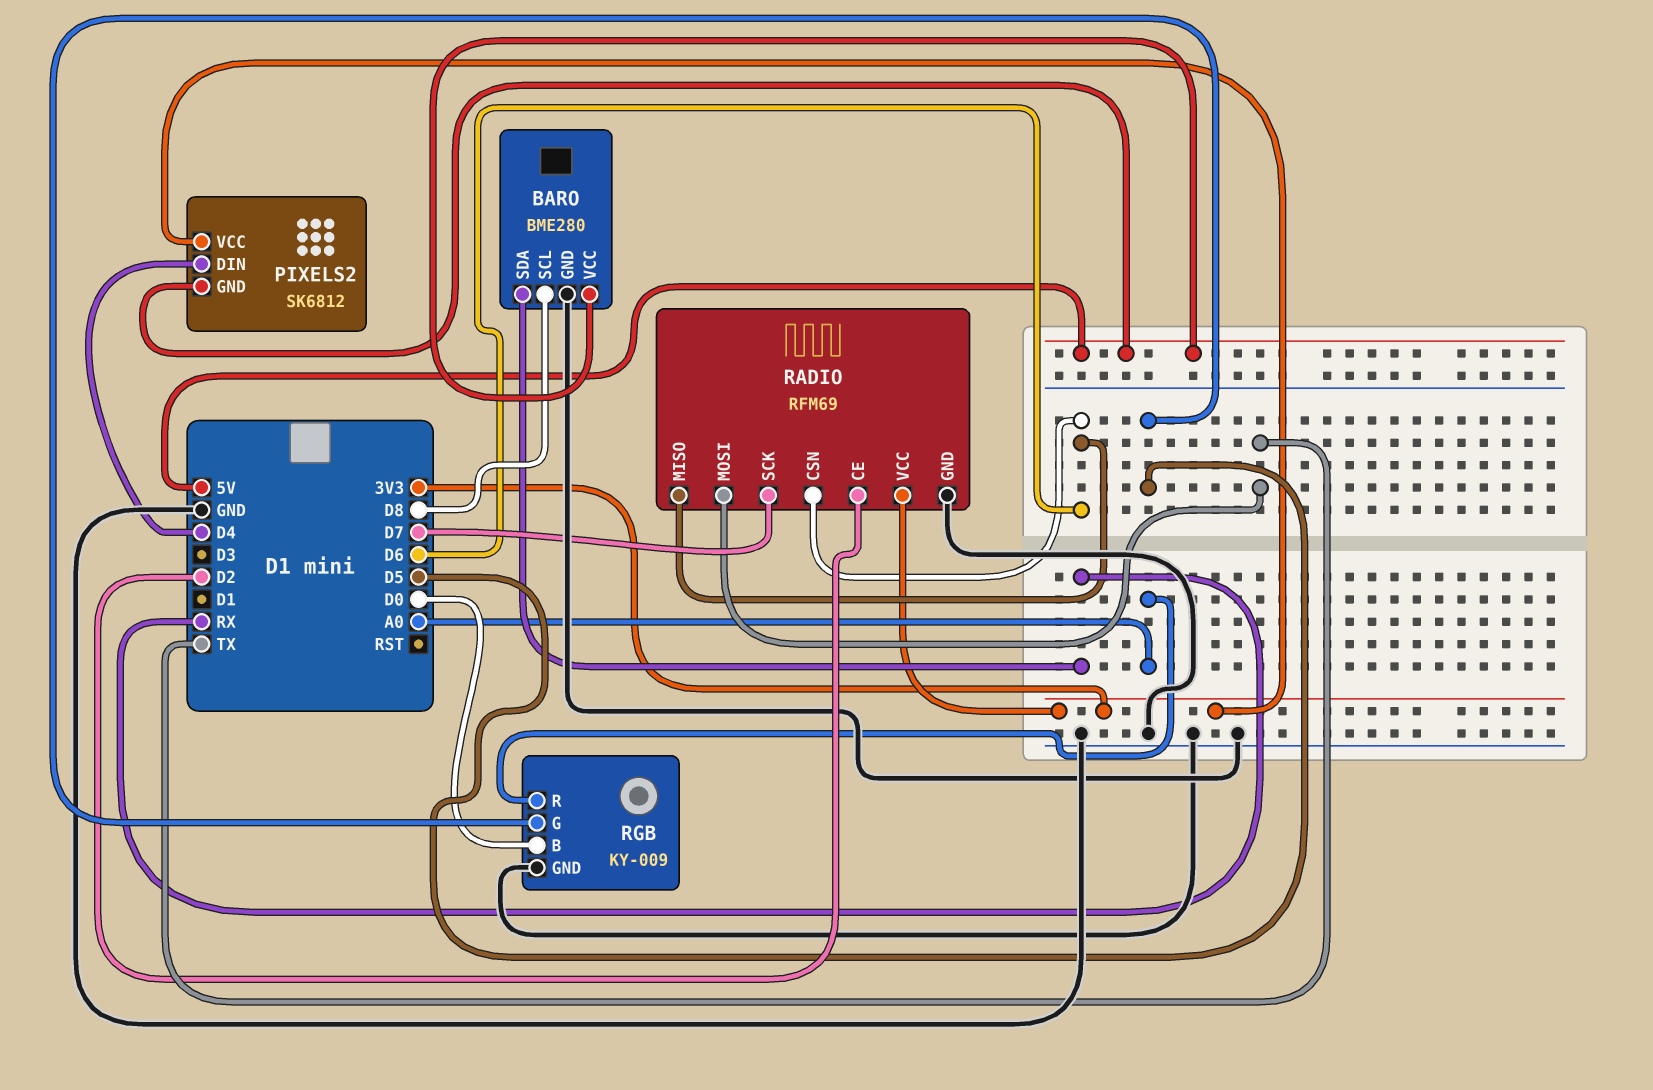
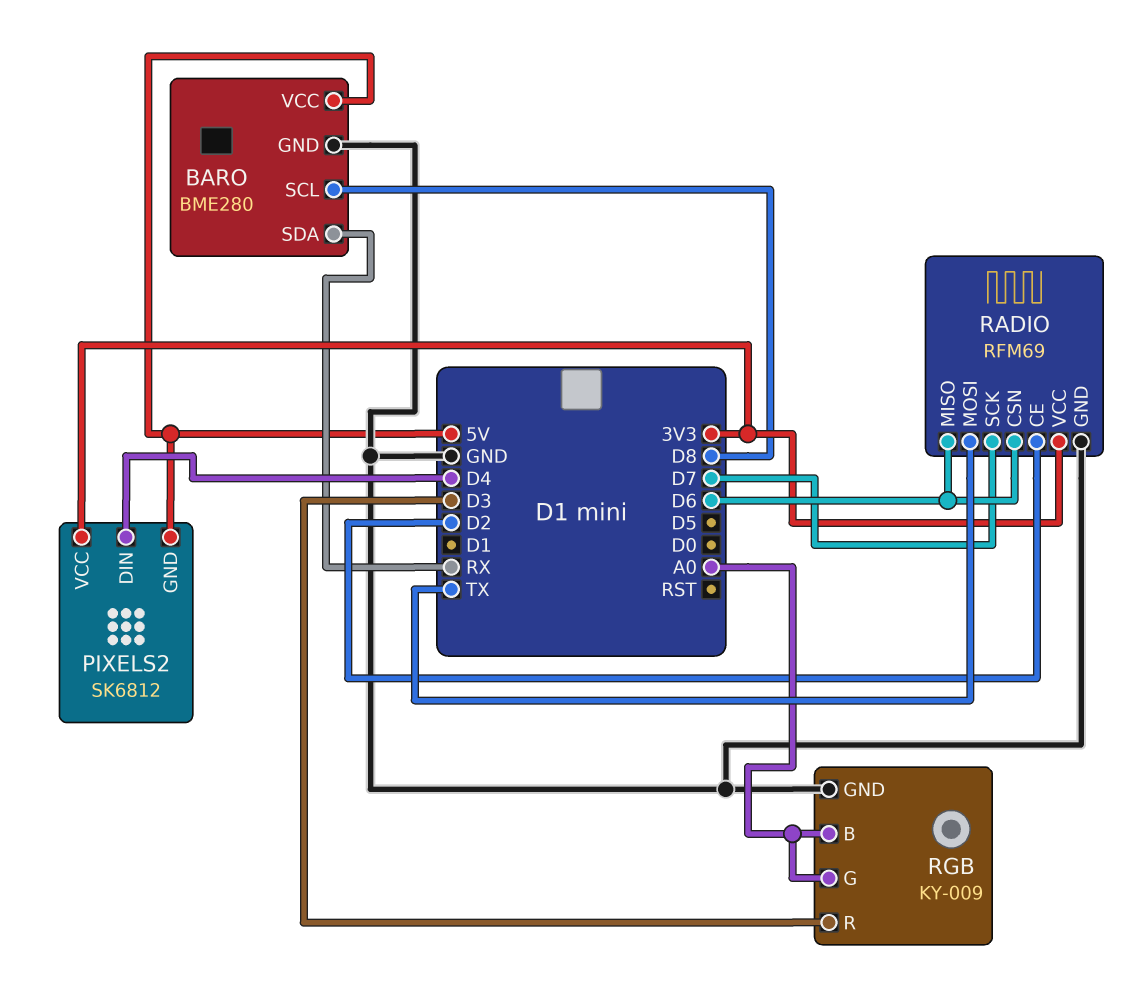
RGB pin B: D0 -> A0
RGB pin G: D5 -> A0
RGB pin R: A0 -> D3

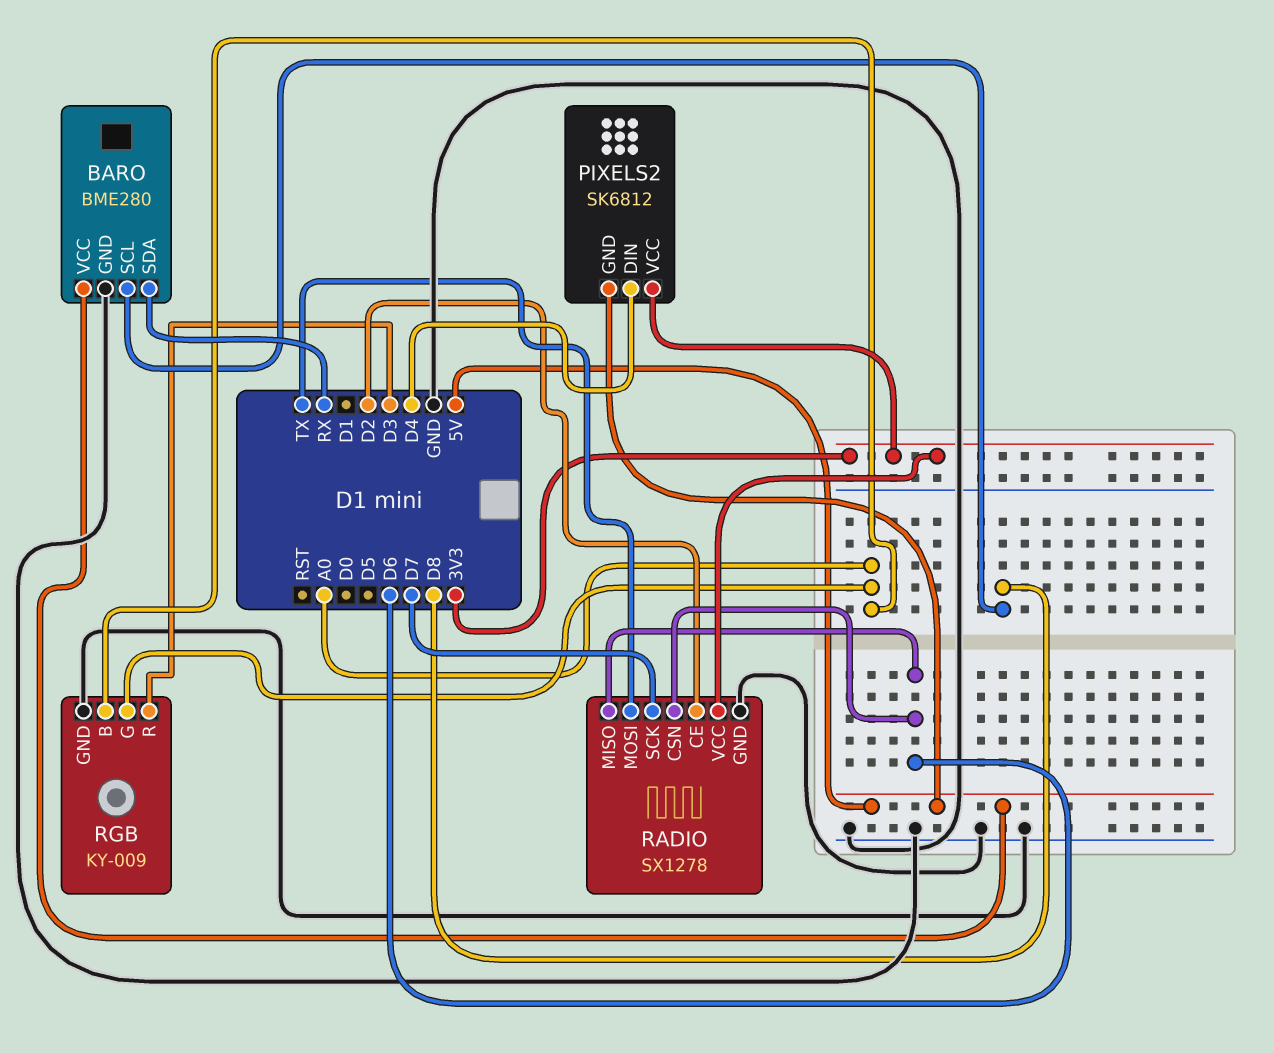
RADIO: RFM69 -> SX1278

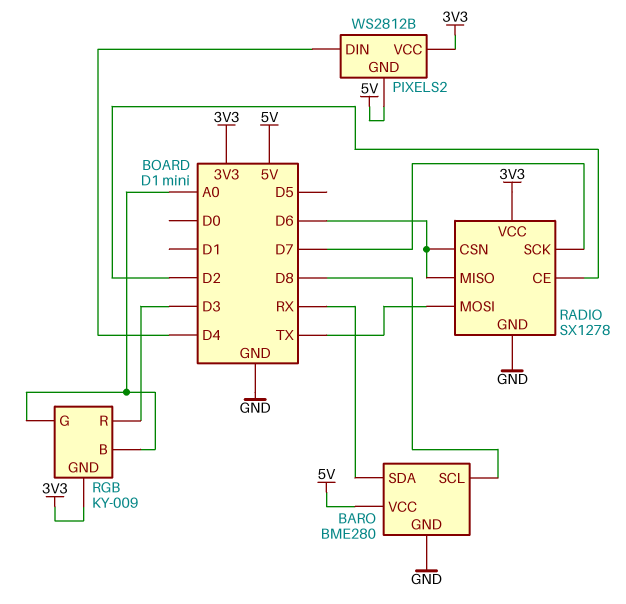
PIXELS2: SK6812 -> WS2812B
RGB pin GND: GND -> 3V3

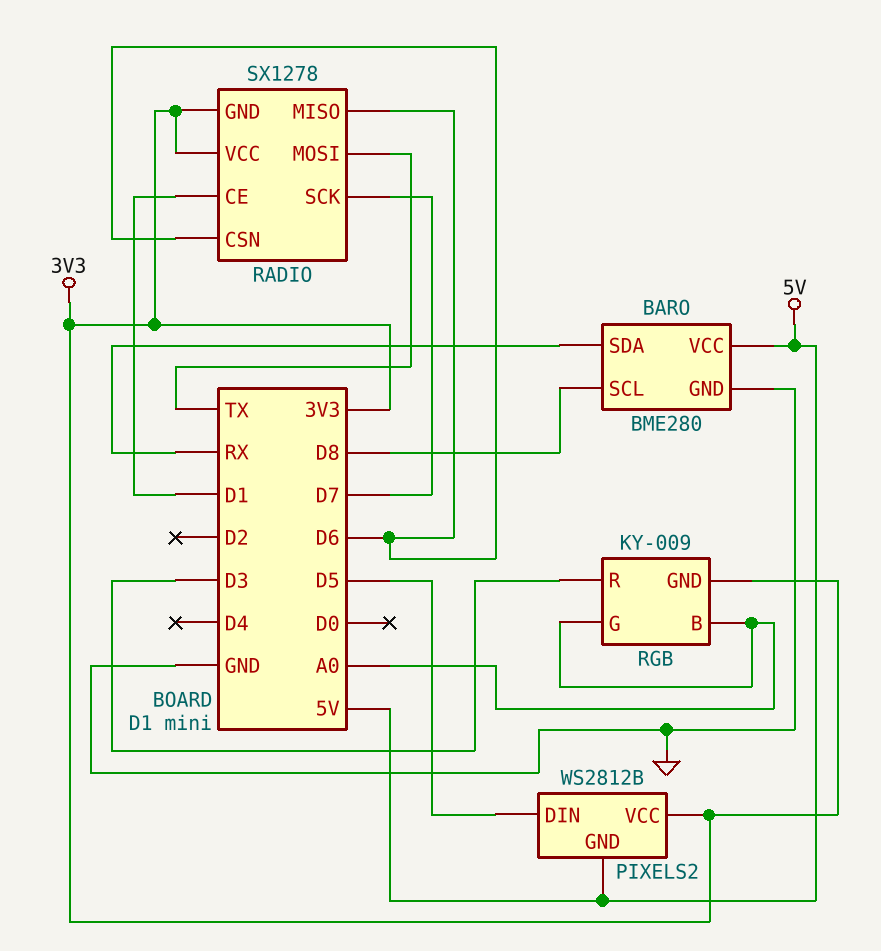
PIXELS2 pin DIN: D4 -> D5
RADIO pin CE: D2 -> D1
RADIO pin GND: GND -> 3V3

